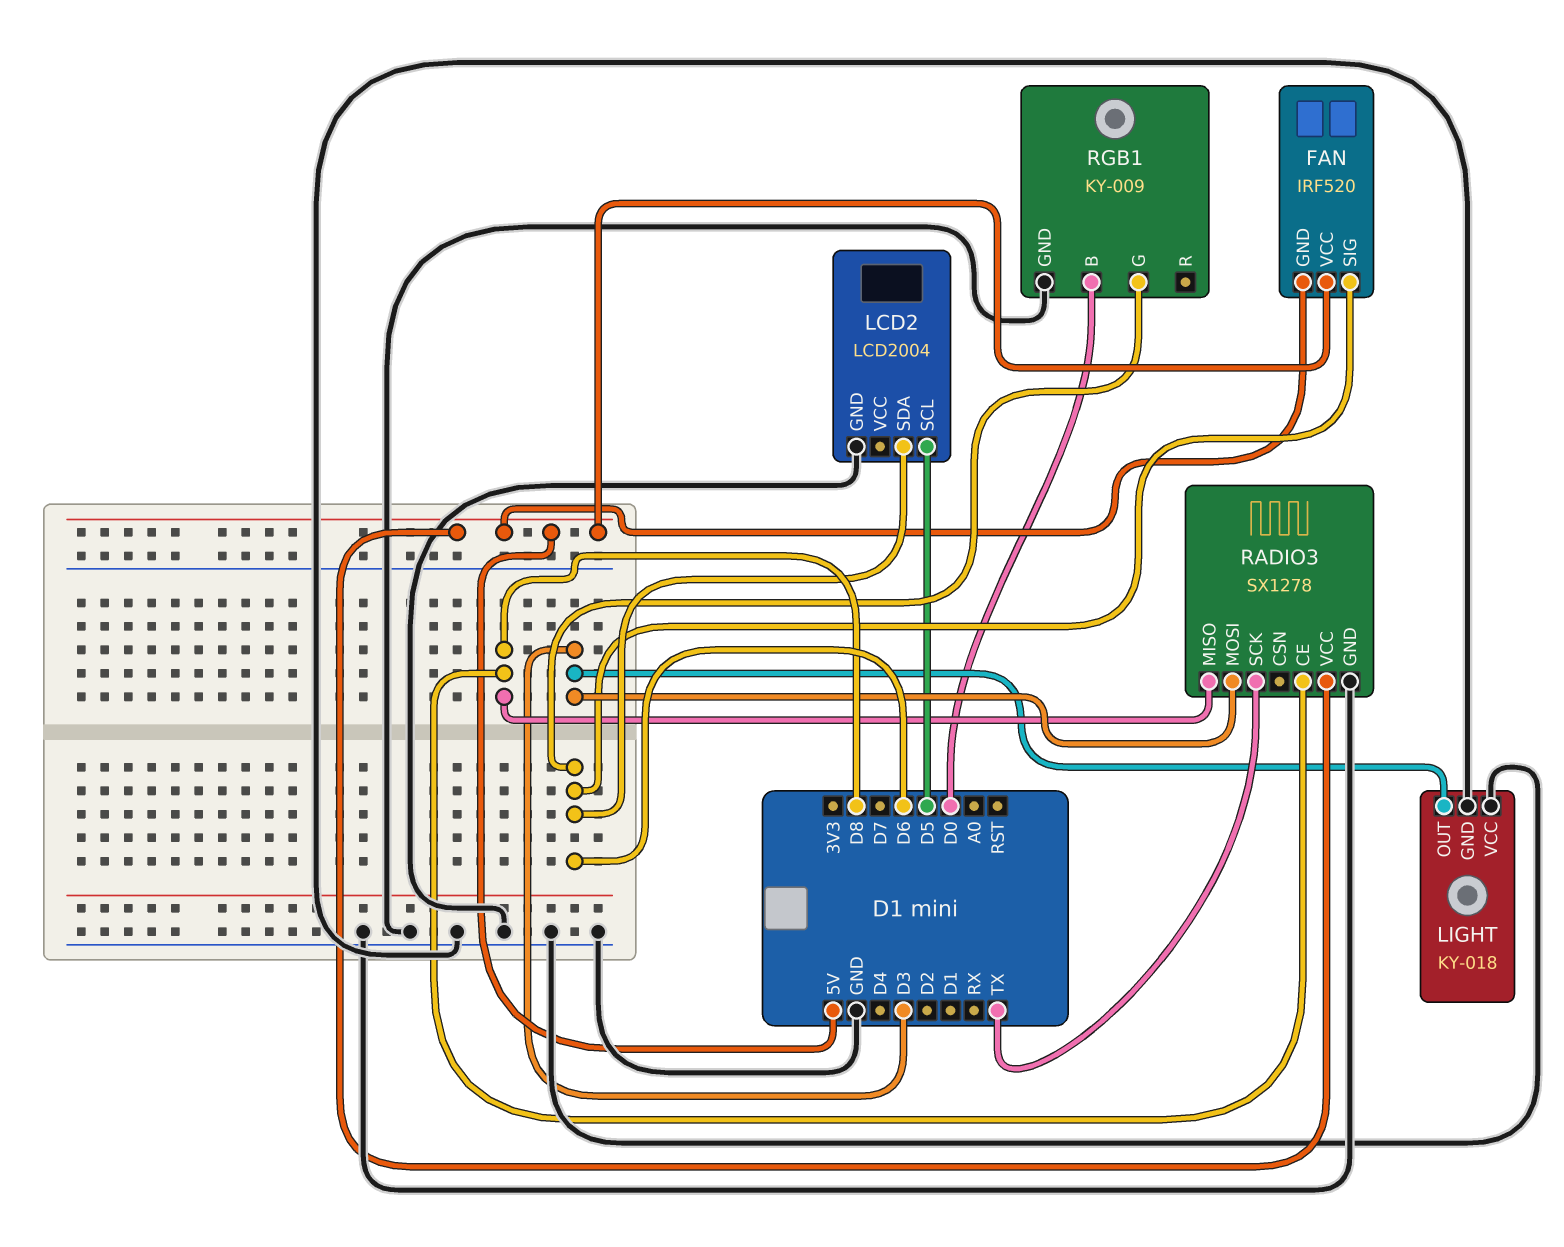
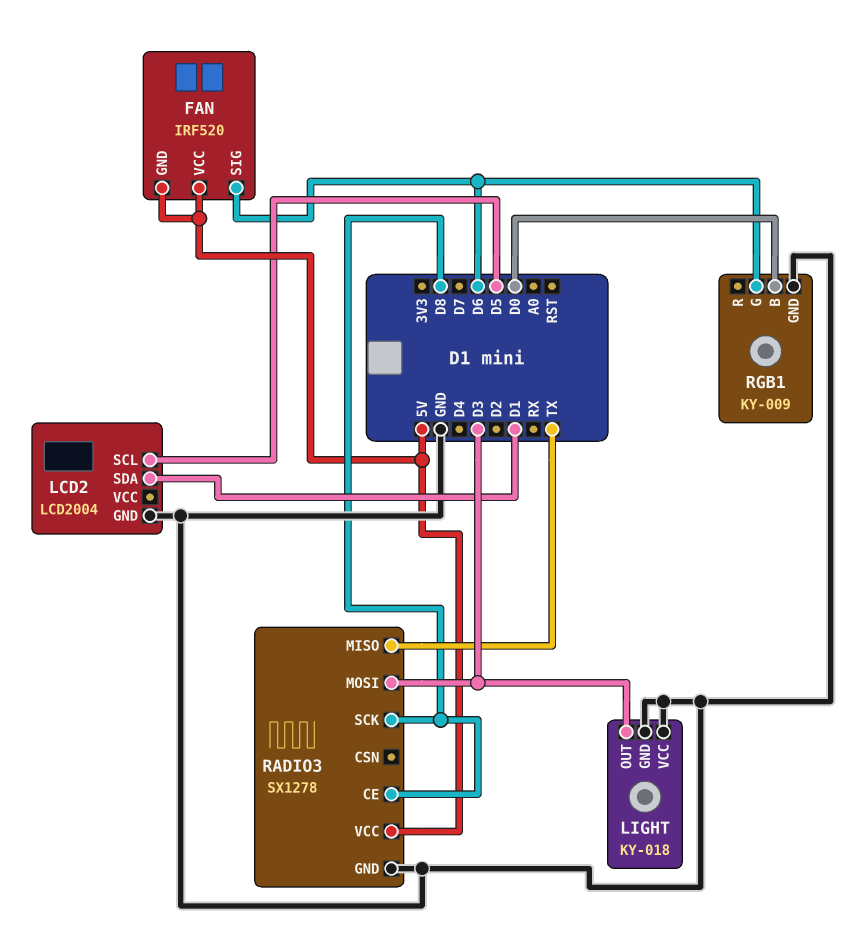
LCD2 pin SDA: D6 -> D1
RADIO3 pin MISO: D8 -> TX
RADIO3 pin SCK: TX -> D8

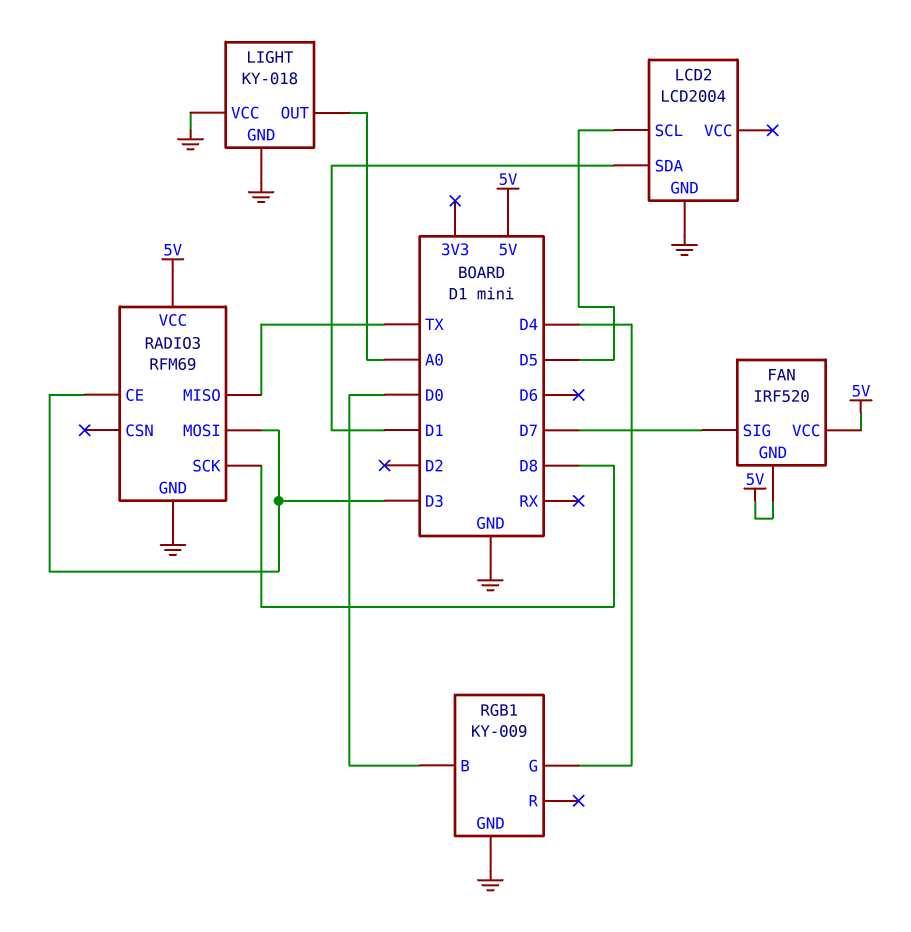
FAN pin SIG: D6 -> D7
LIGHT pin OUT: D3 -> A0
RADIO3: SX1278 -> RFM69
RADIO3 pin CE: D8 -> D3
RGB1 pin G: D6 -> D4

